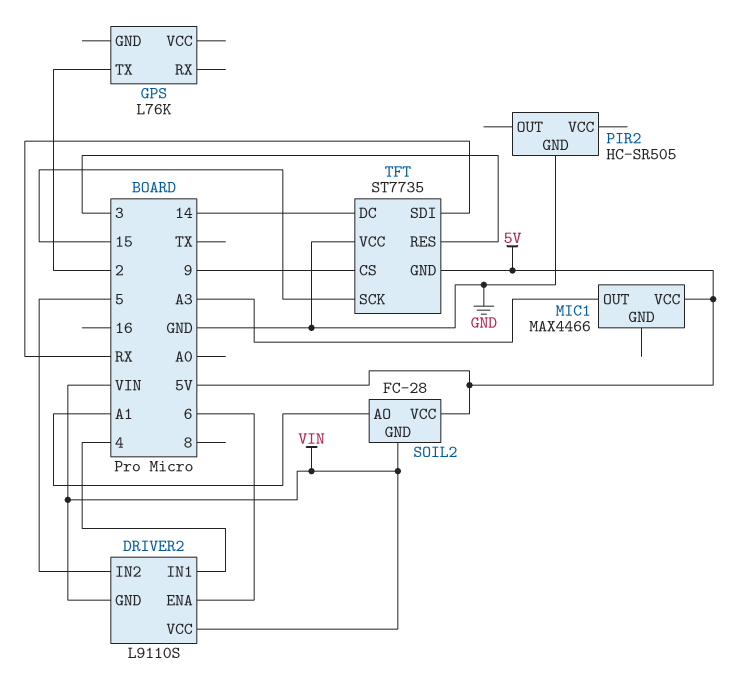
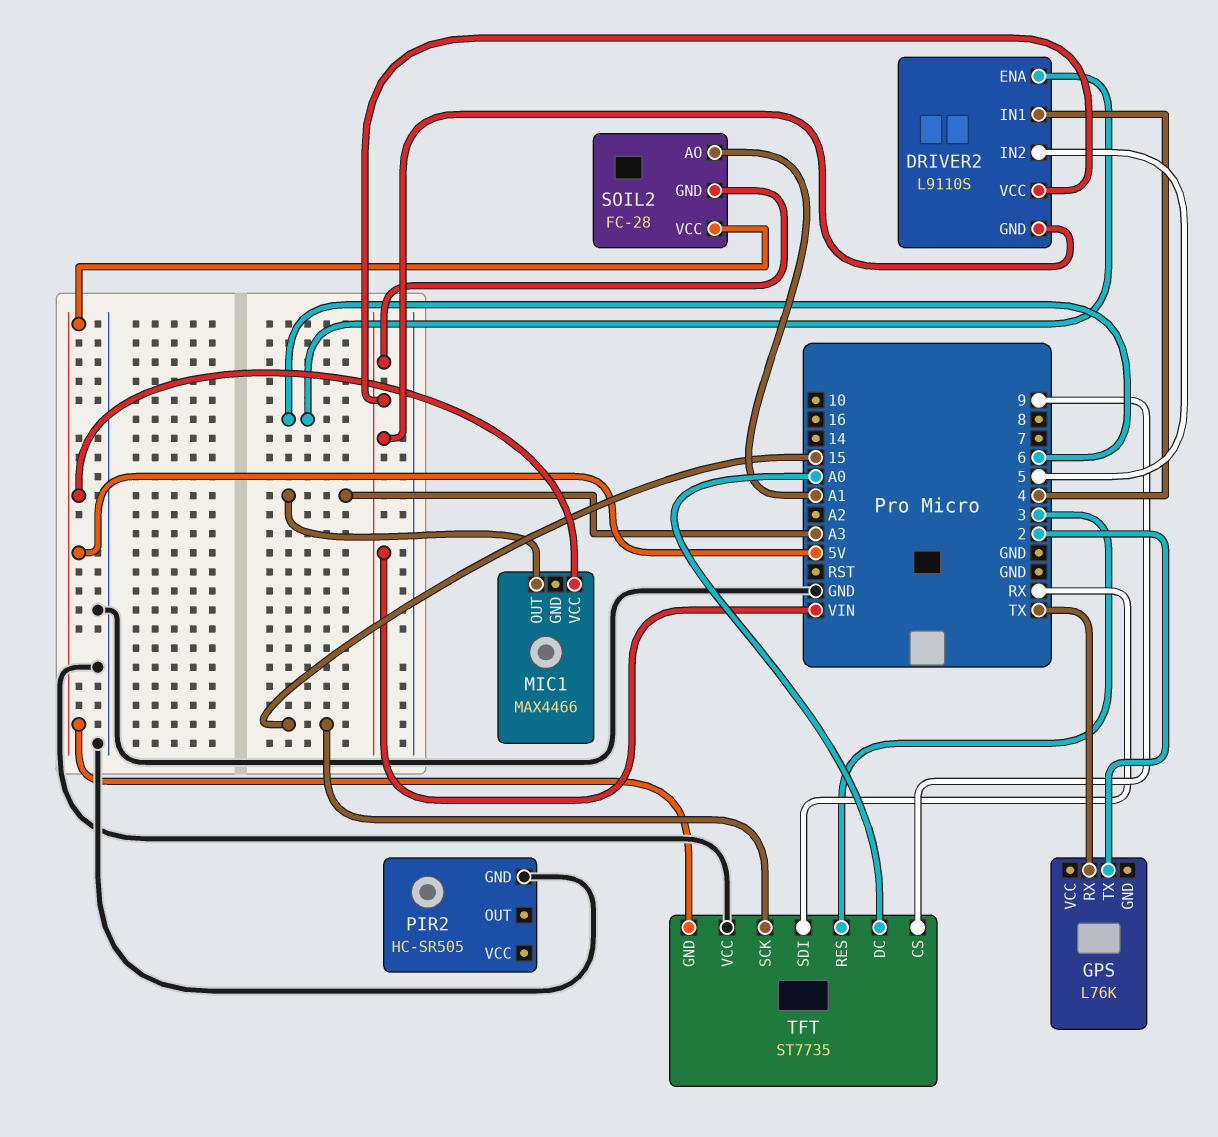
GPS pin RX: none -> TX
TFT pin DC: 14 -> A0

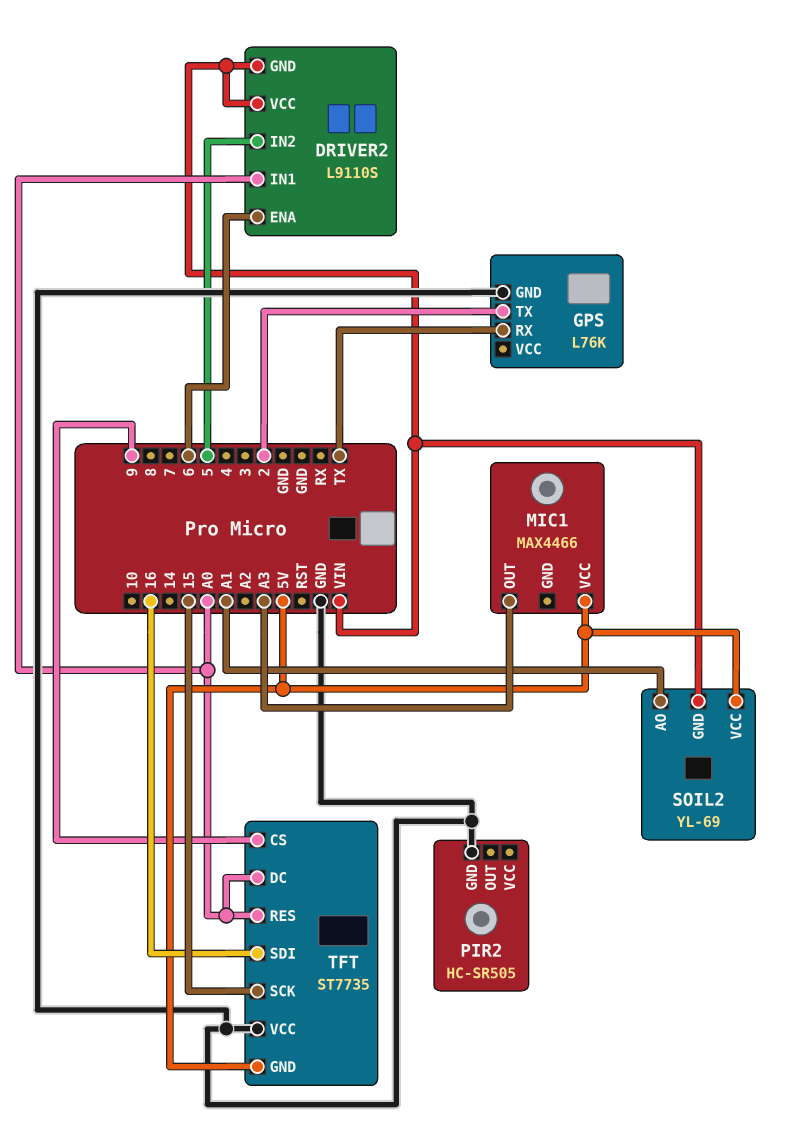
DRIVER2 pin IN1: 4 -> A0
GPS pin GND: none -> GND
SOIL2: FC-28 -> YL-69
TFT pin RES: 3 -> A0
TFT pin SDI: RX -> 16

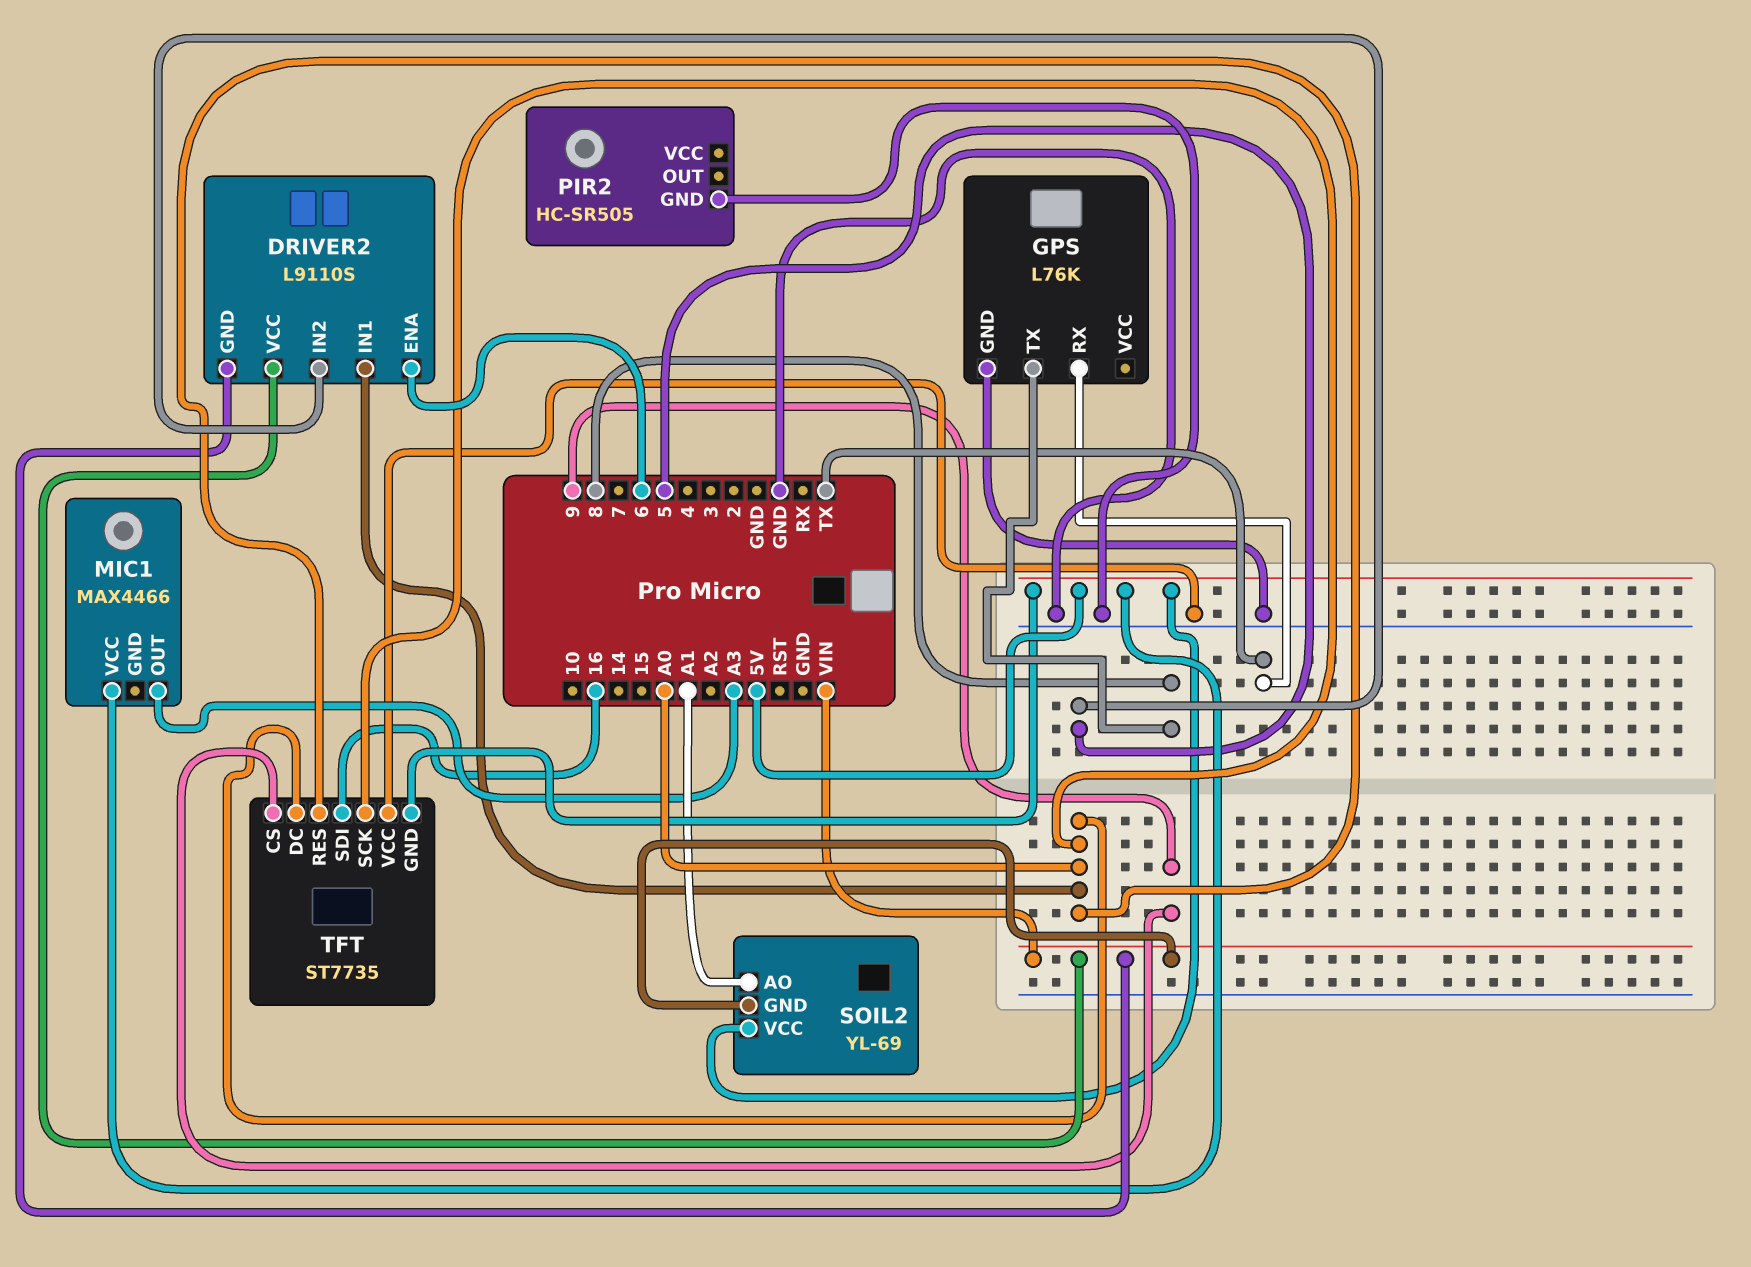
GPS pin TX: 2 -> 8
TFT pin SCK: 15 -> A0

